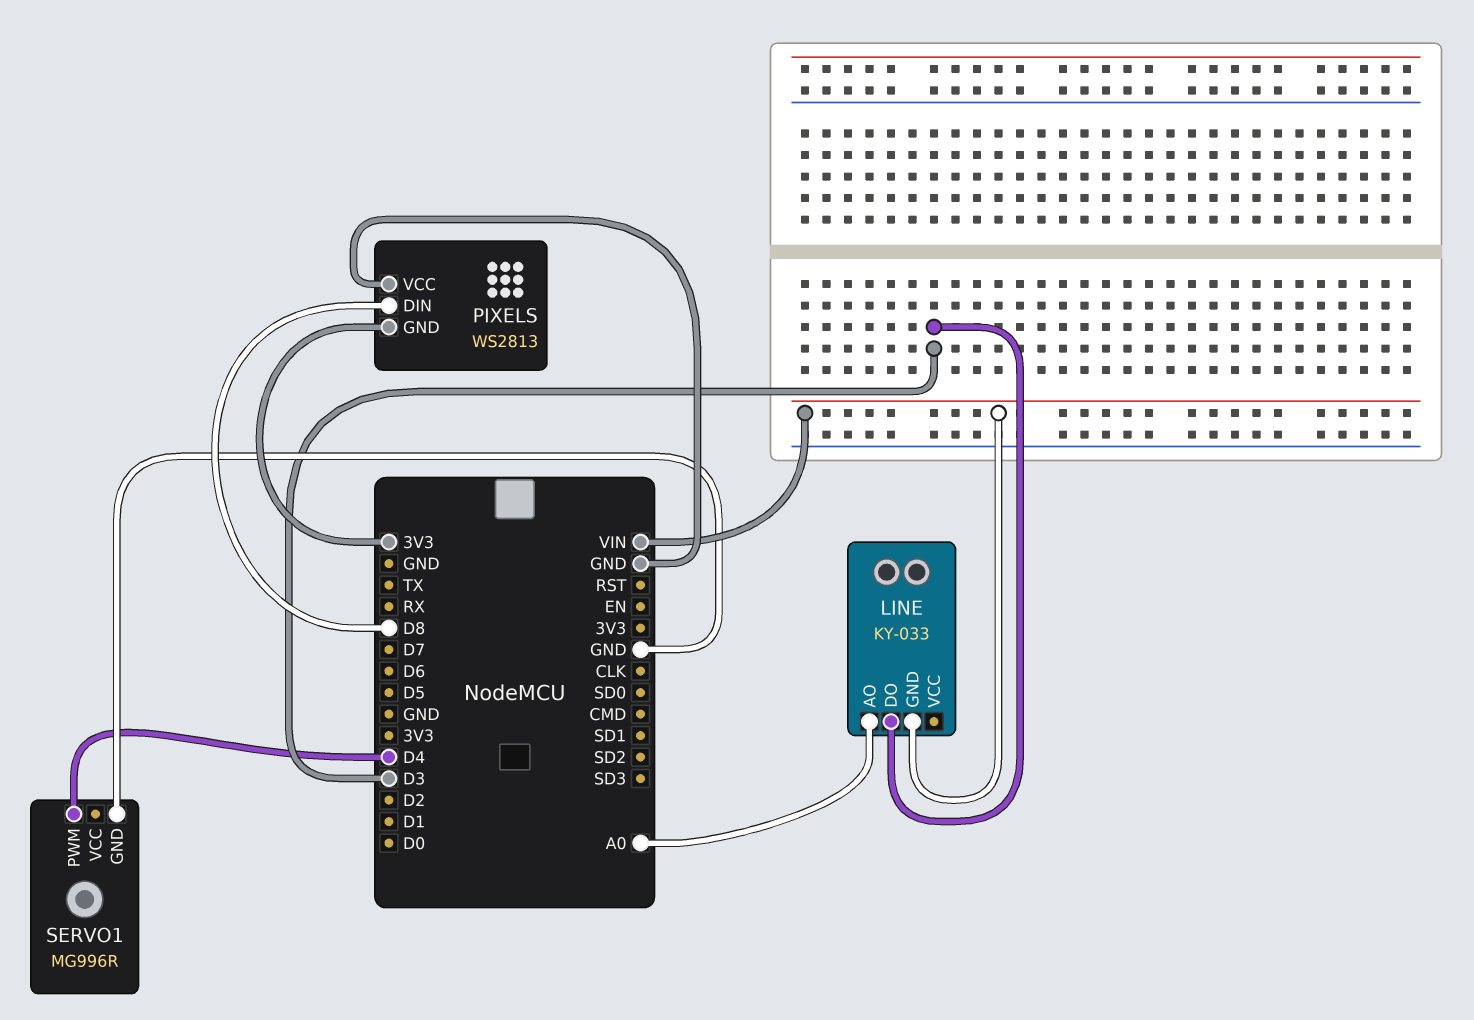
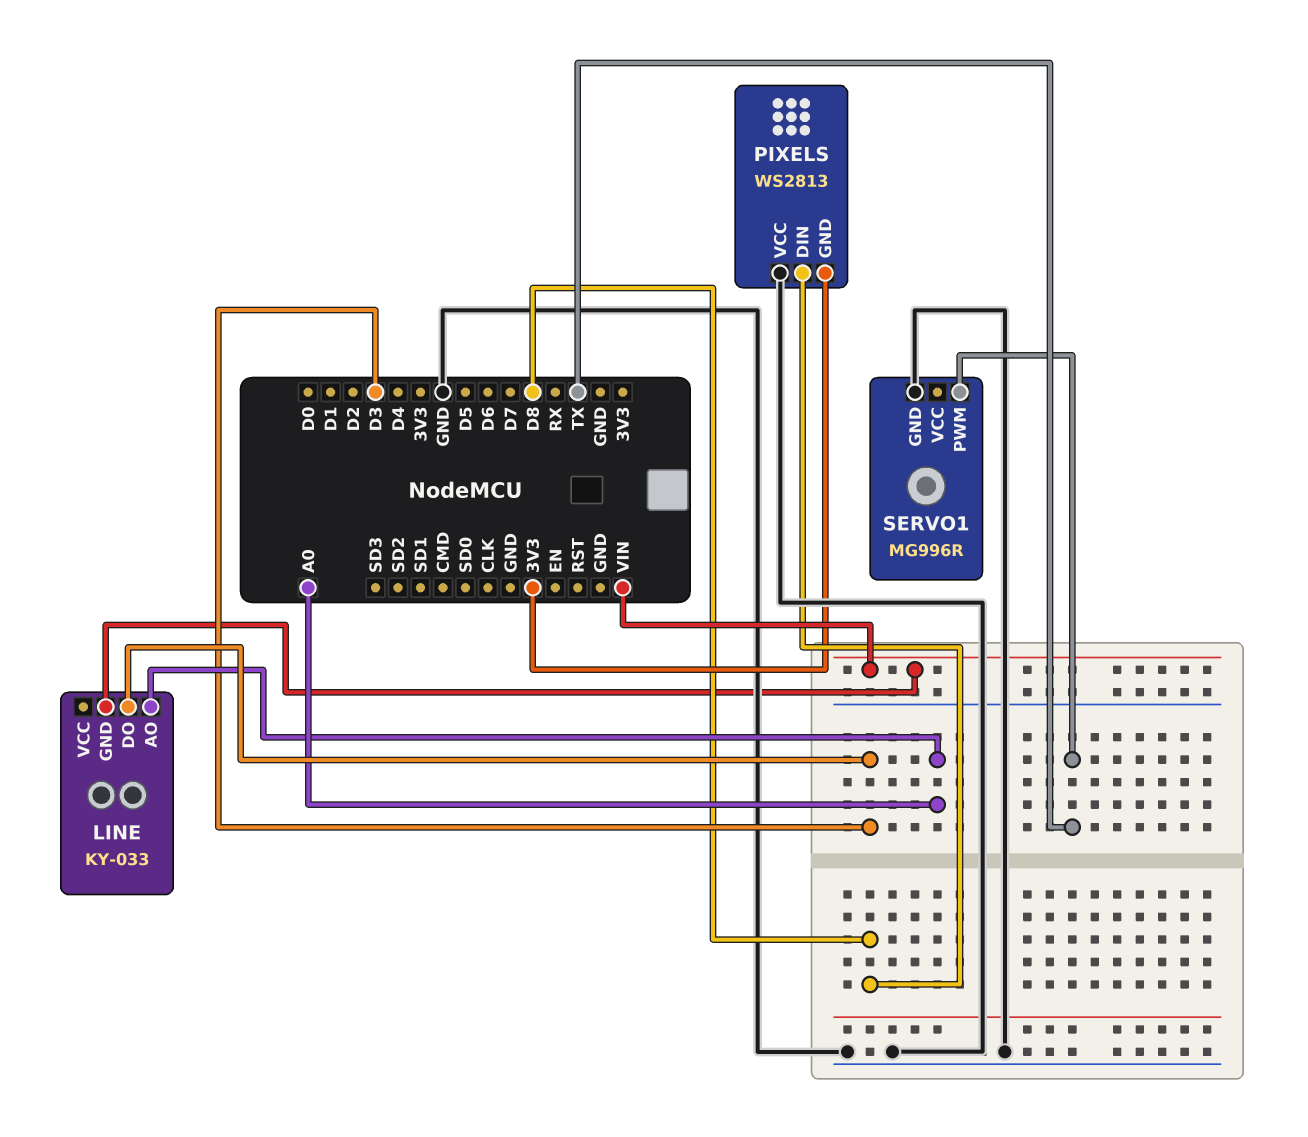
SERVO1 pin PWM: D4 -> TX

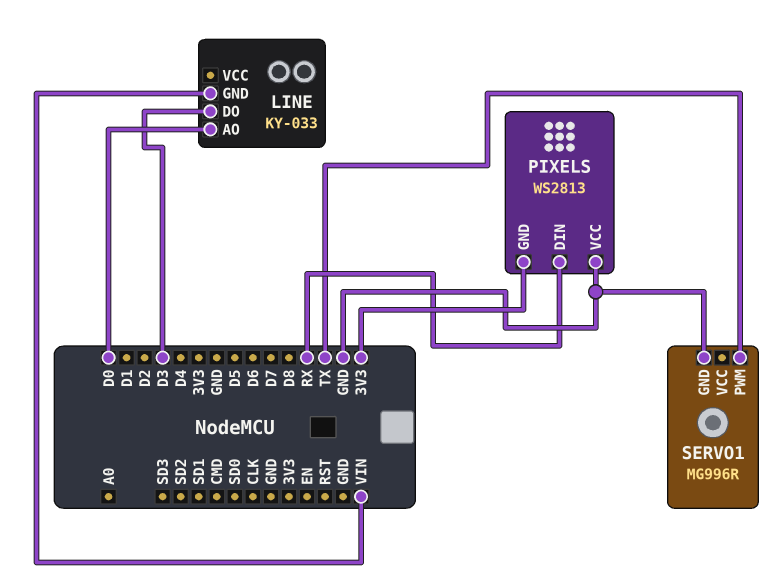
LINE pin AO: A0 -> D0
PIXELS pin DIN: D8 -> RX

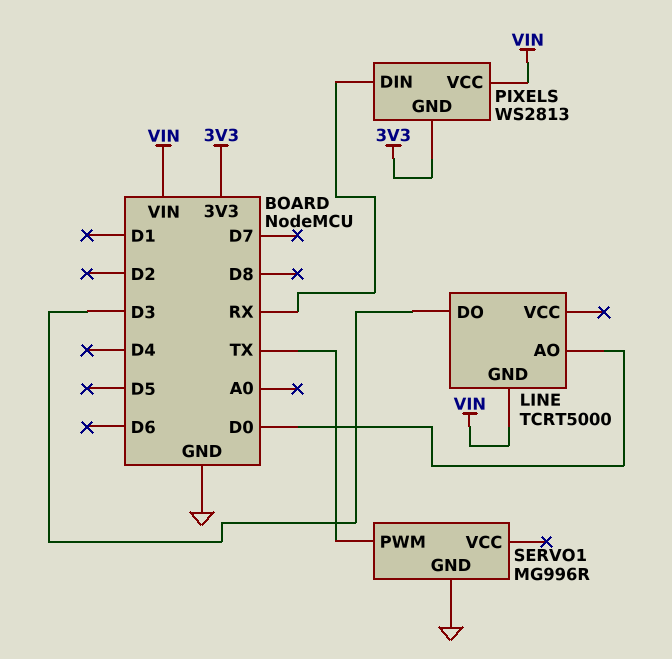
LINE: KY-033 -> TCRT5000
PIXELS pin VCC: GND -> VIN

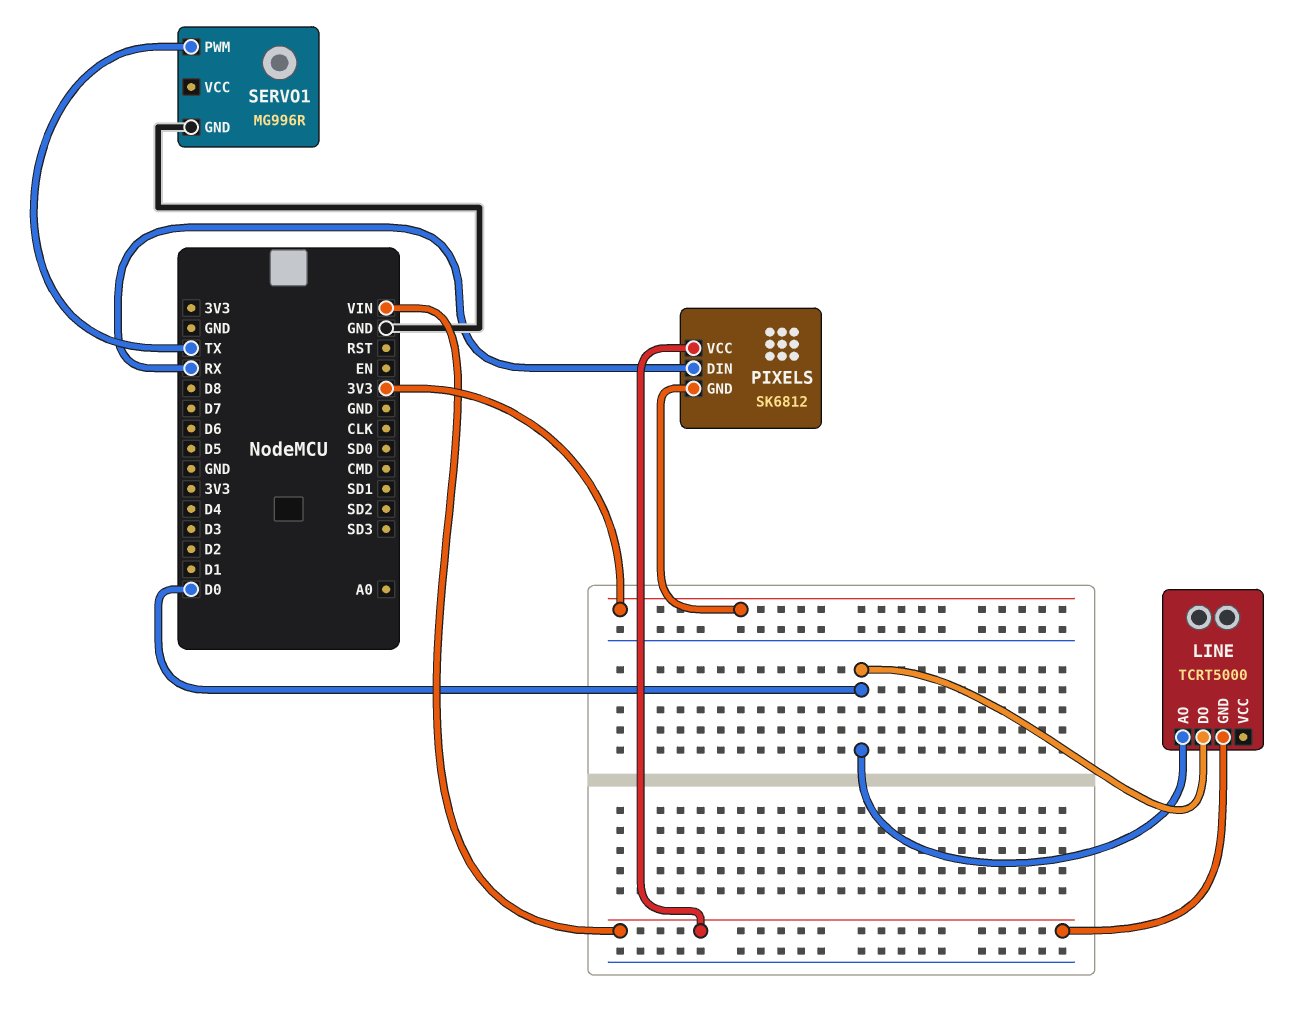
LINE pin DO: D3 -> D0
PIXELS: WS2813 -> SK6812

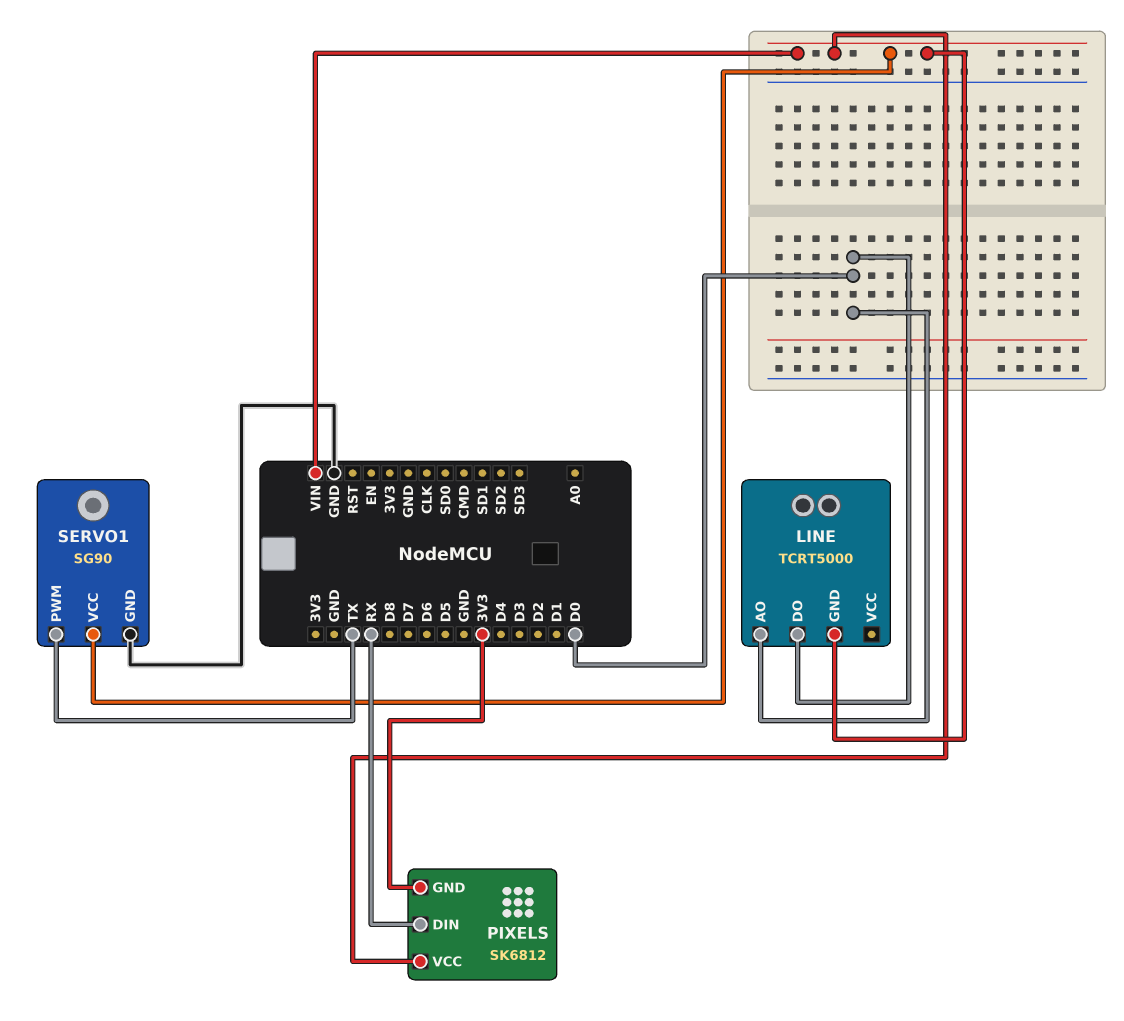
SERVO1: MG996R -> SG90
SERVO1 pin VCC: none -> VIN

